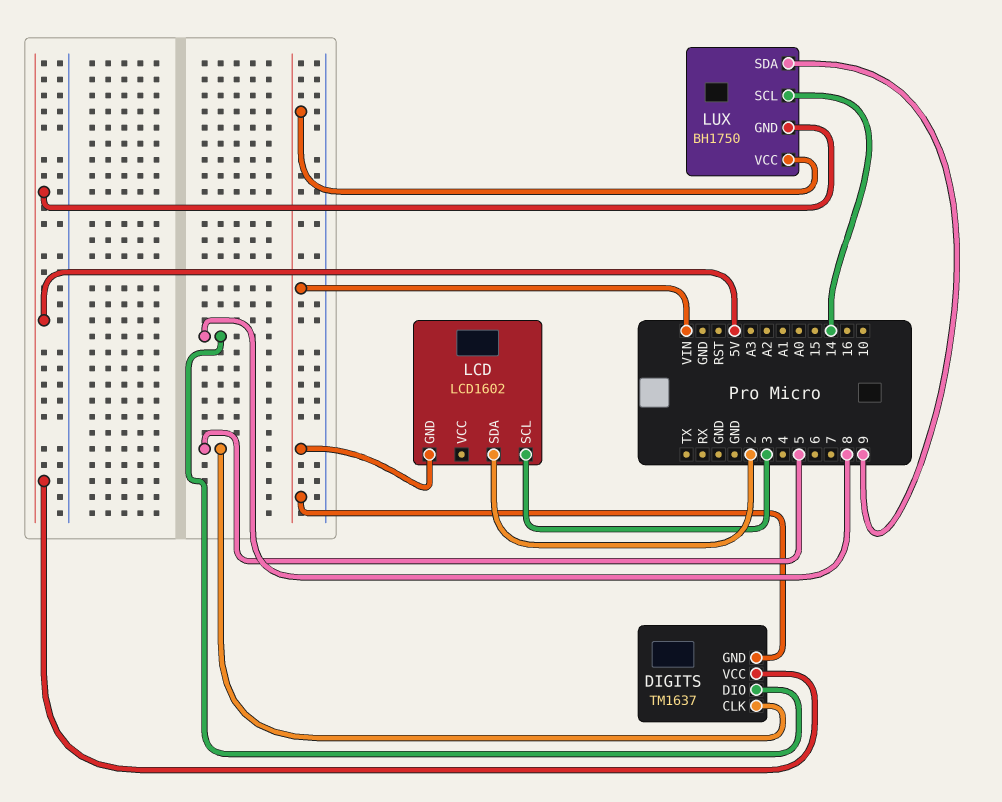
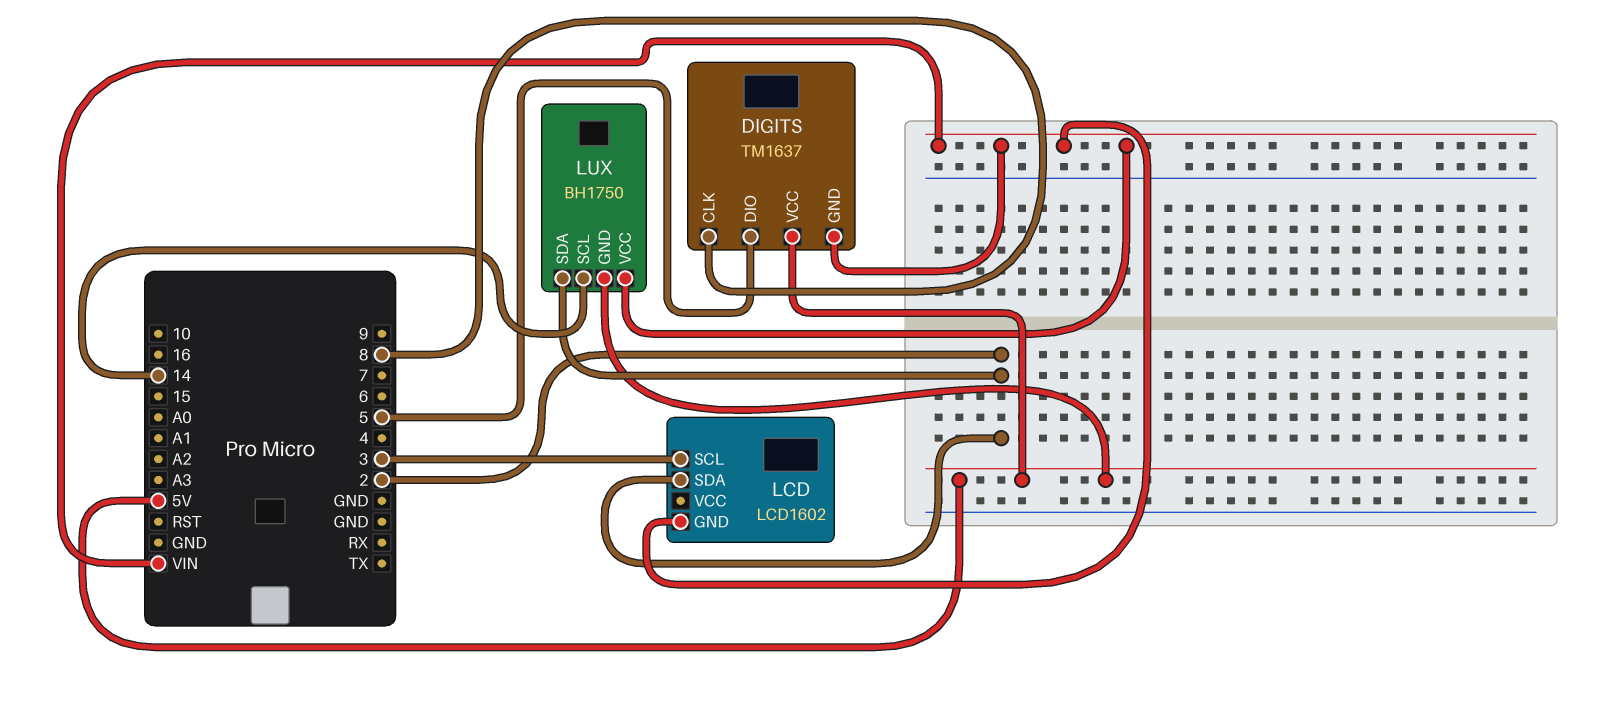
DIGITS pin CLK: 5 -> 8
DIGITS pin DIO: 8 -> 5
LUX pin SDA: 9 -> 2

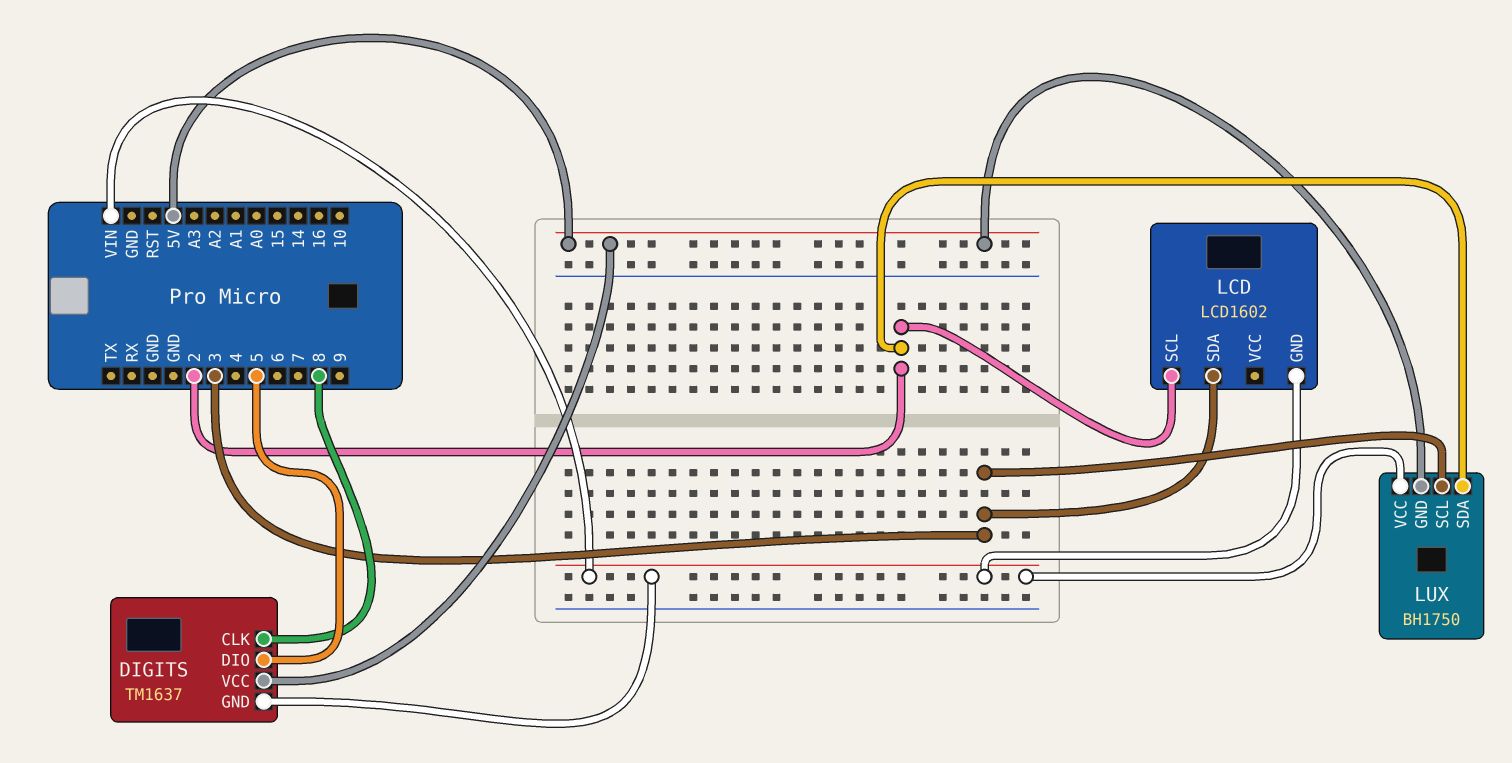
LCD pin SCL: 3 -> 2
LCD pin SDA: 2 -> 3
LUX pin SCL: 14 -> 3

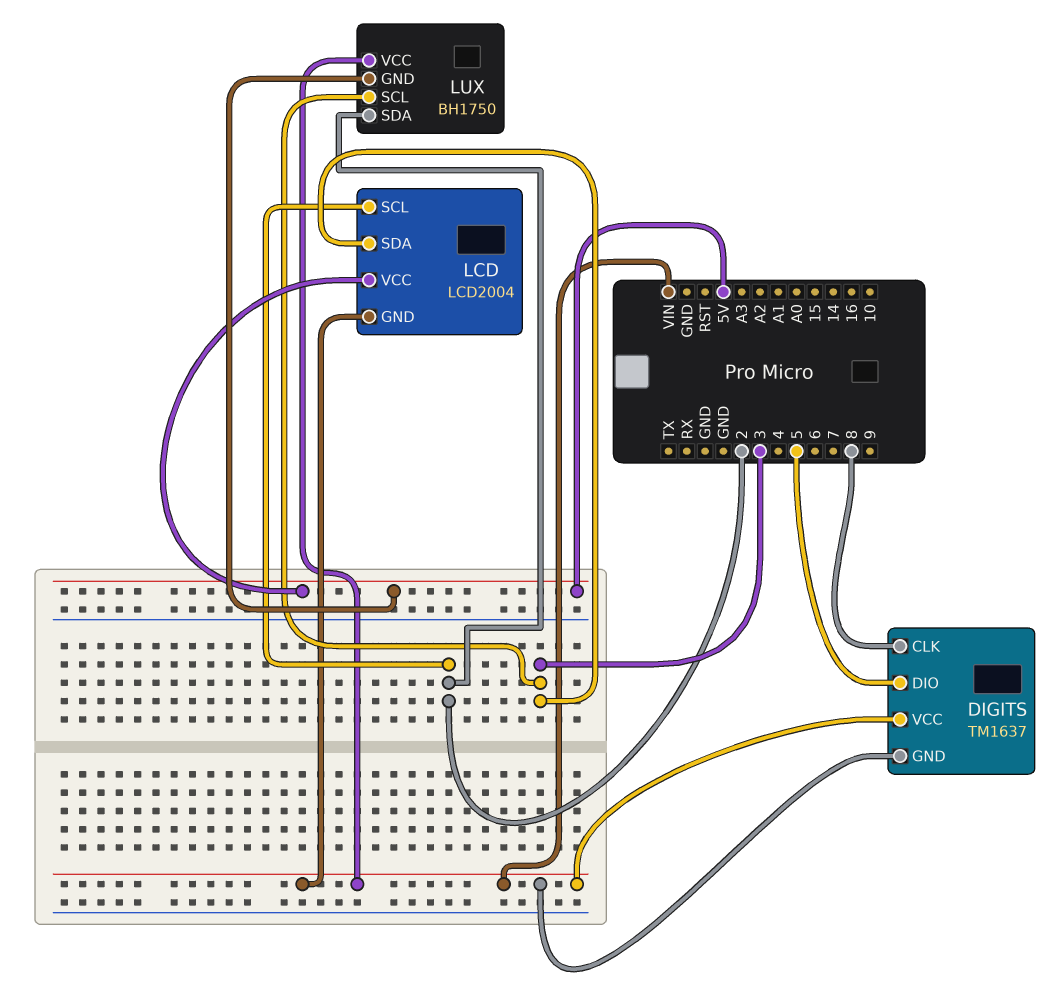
DIGITS pin VCC: 5V -> VIN
LCD: LCD1602 -> LCD2004
LCD pin VCC: none -> 5V

